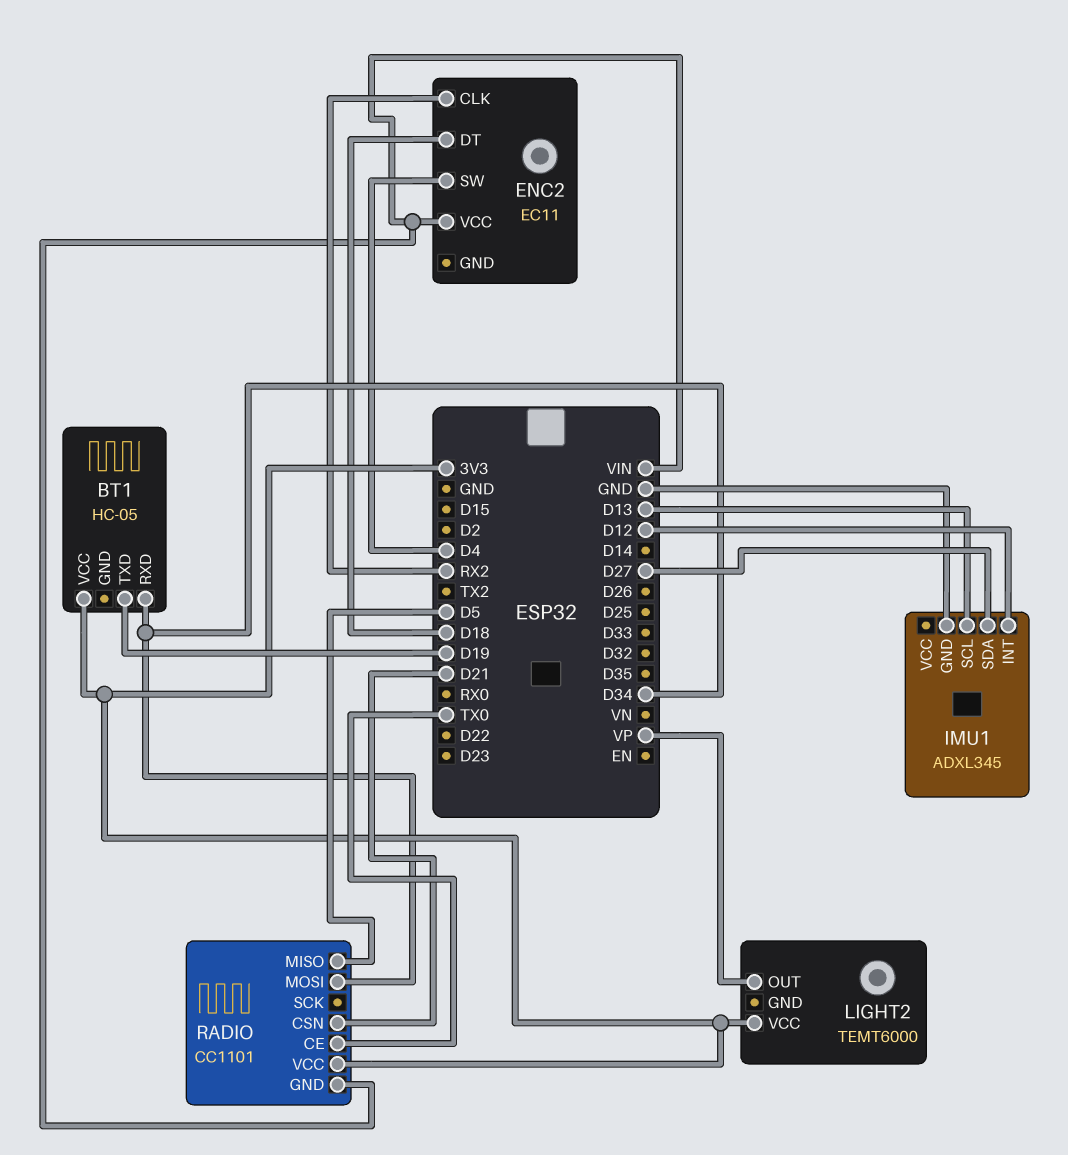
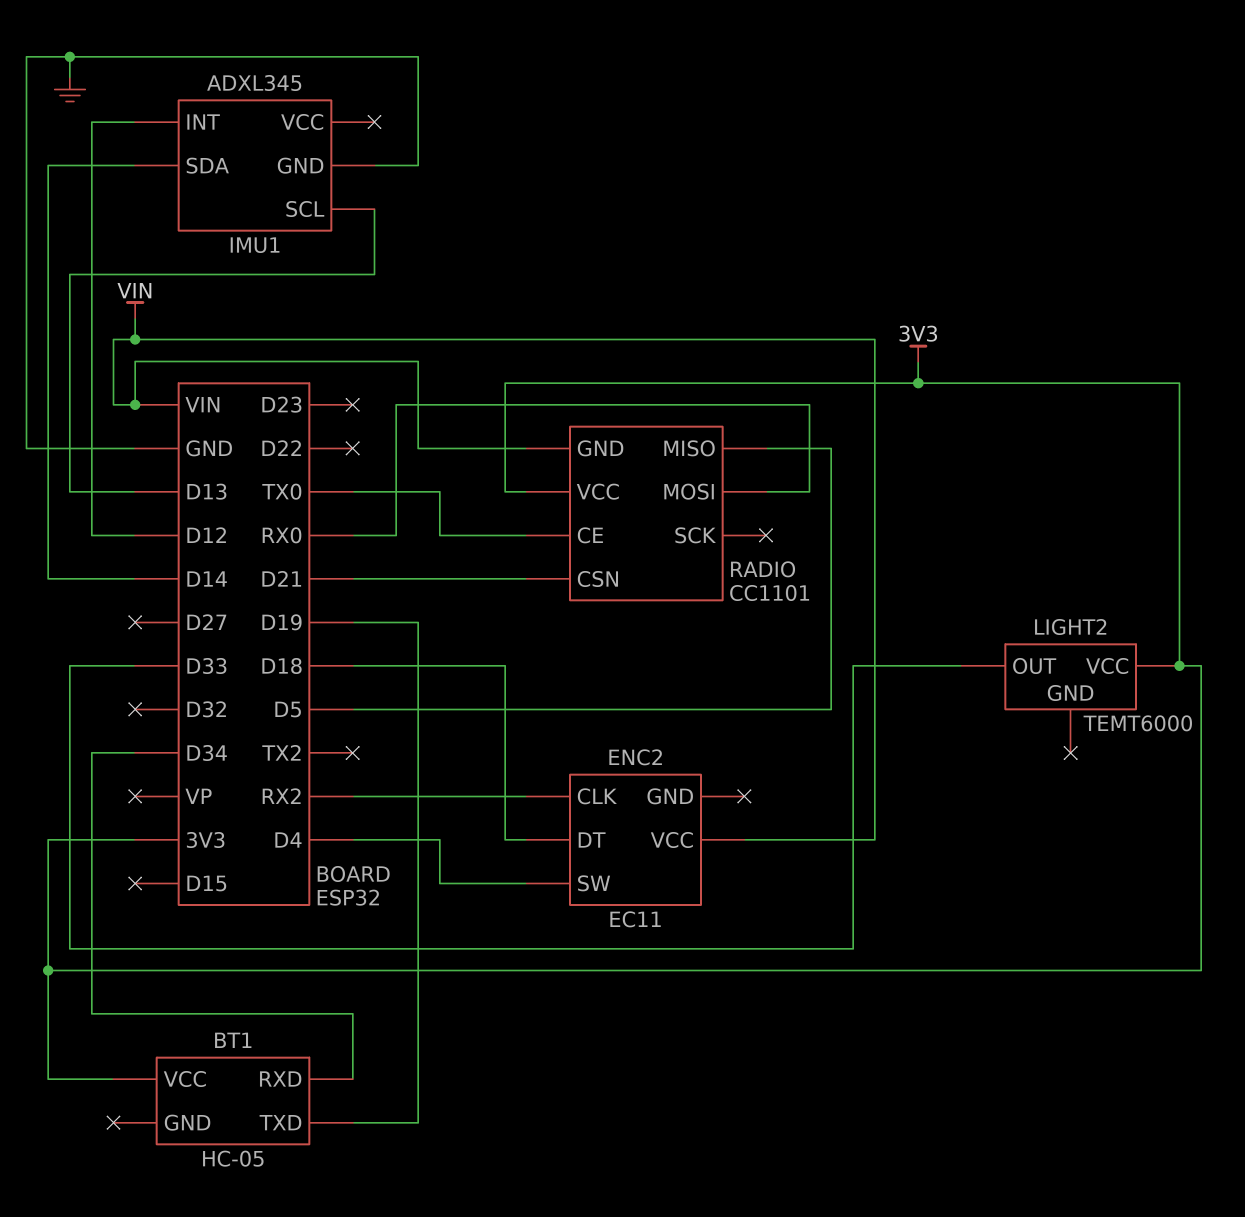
IMU1 pin SDA: D27 -> D14
LIGHT2 pin OUT: VP -> D33
RADIO pin MOSI: D34 -> RX0

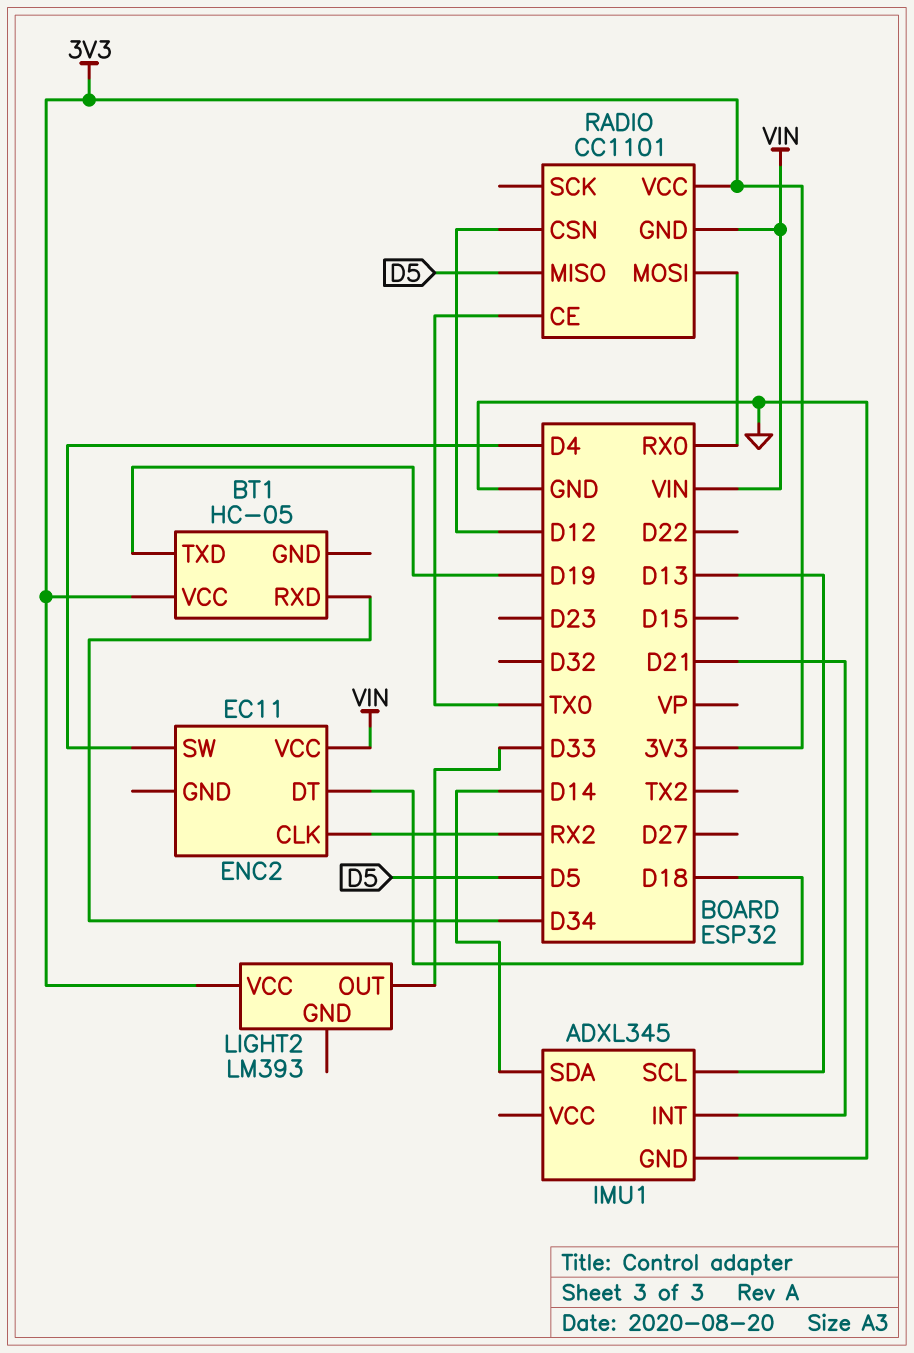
IMU1 pin INT: D12 -> D21
LIGHT2: TEMT6000 -> LM393
RADIO pin CSN: D21 -> D12

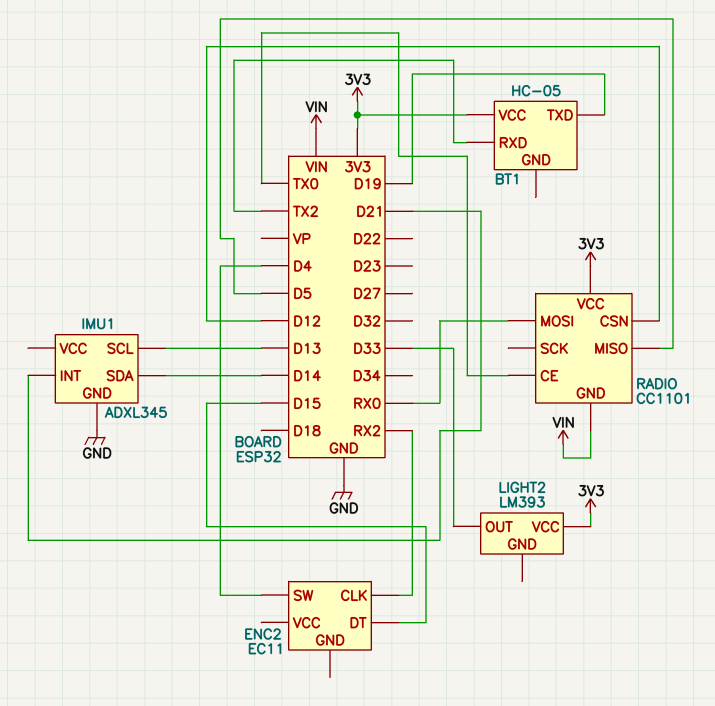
BT1 pin RXD: D34 -> TX2
ENC2 pin DT: D18 -> D15
ENC2 pin VCC: VIN -> none

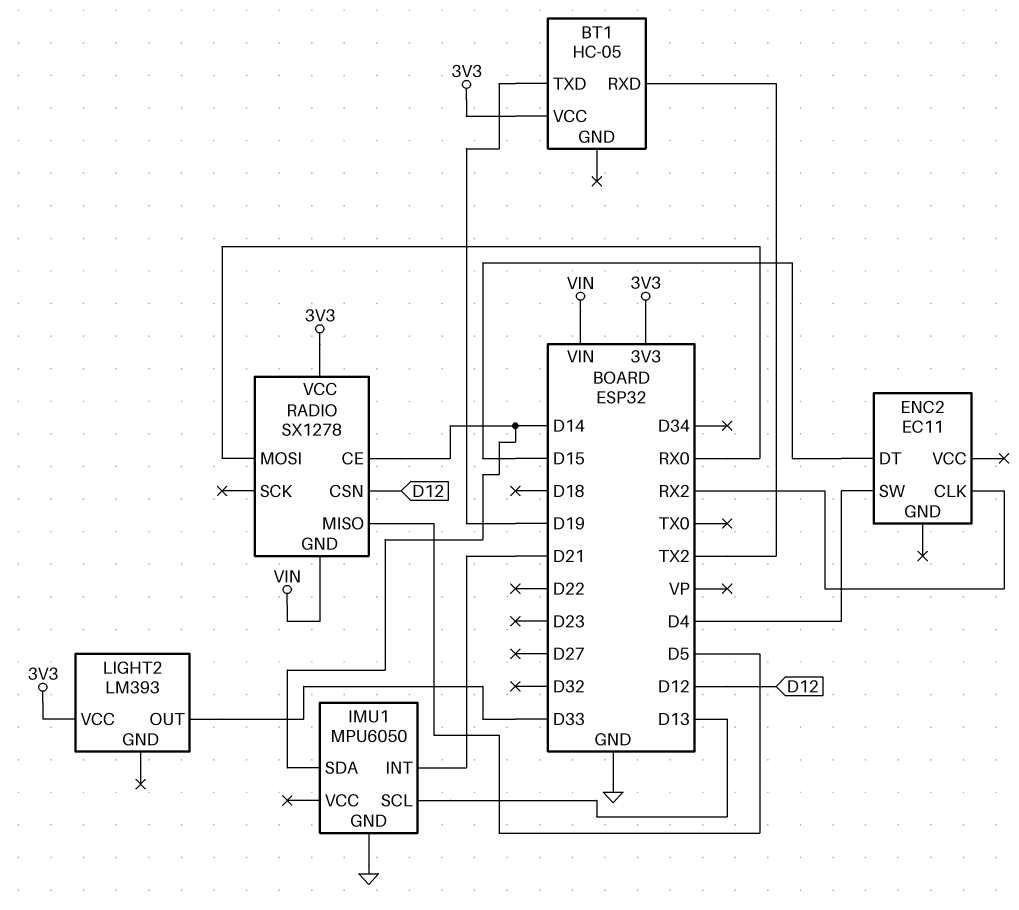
IMU1: ADXL345 -> MPU6050
RADIO: CC1101 -> SX1278
RADIO pin CE: TX0 -> D14

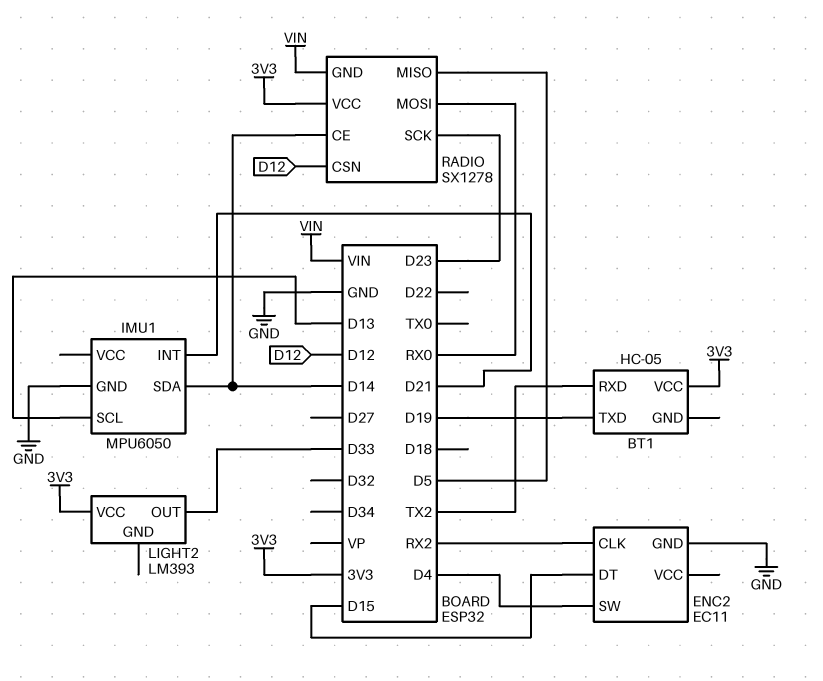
ENC2 pin GND: none -> GND
RADIO pin SCK: none -> D23

